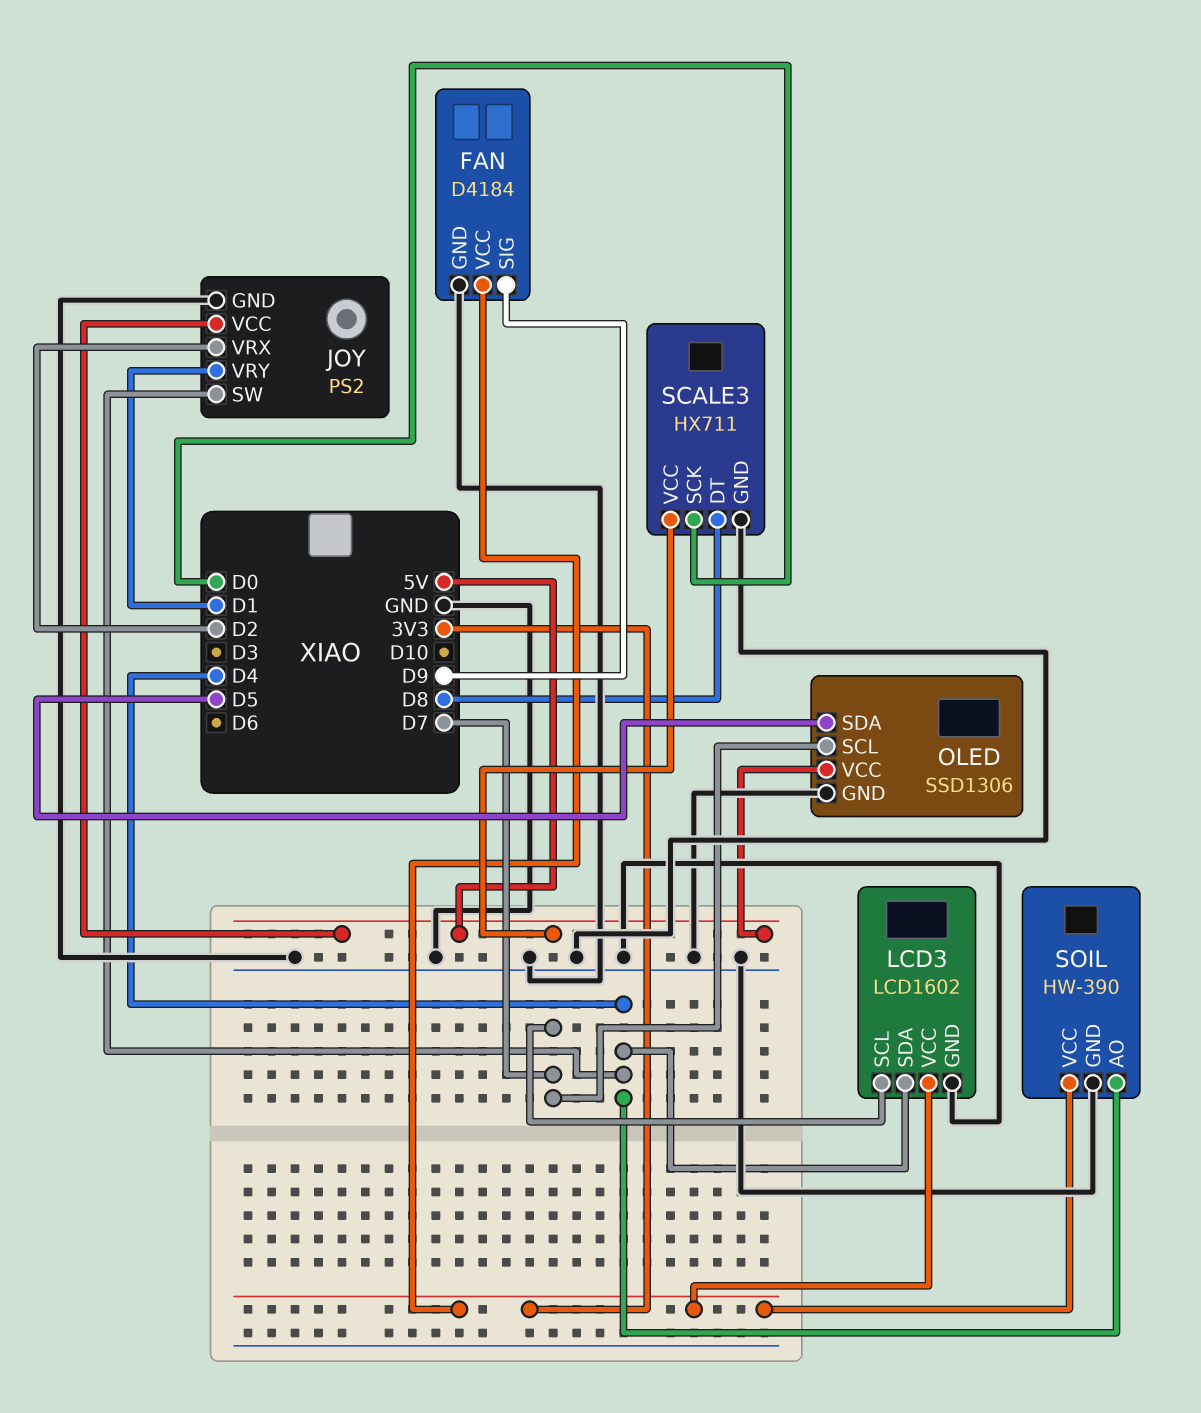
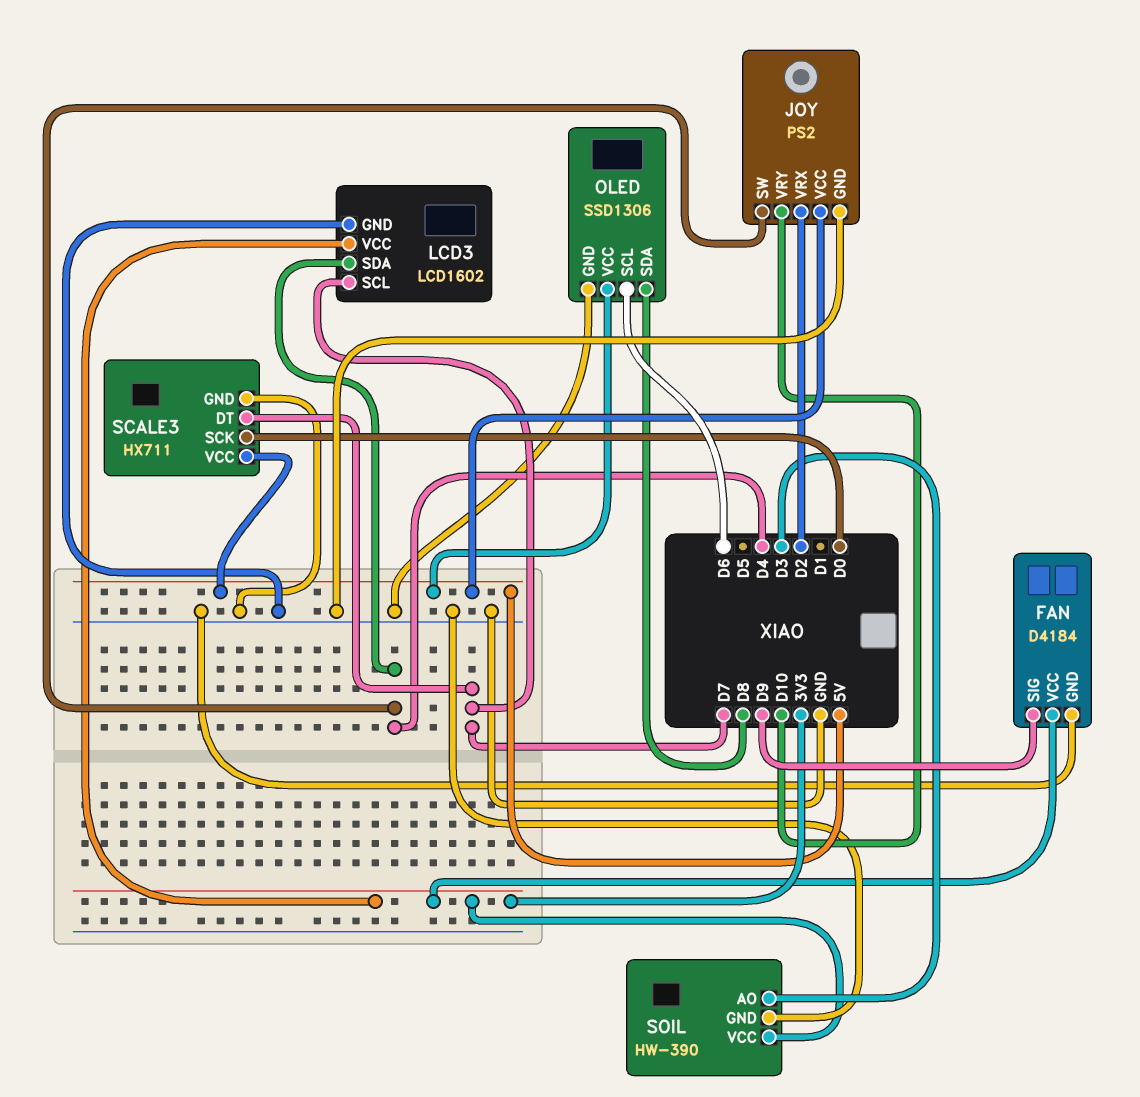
JOY pin VRY: D1 -> D10
OLED pin SCL: D7 -> D6
OLED pin SDA: D5 -> D8
SCALE3 pin DT: D8 -> D7
SOIL pin AO: D4 -> D3

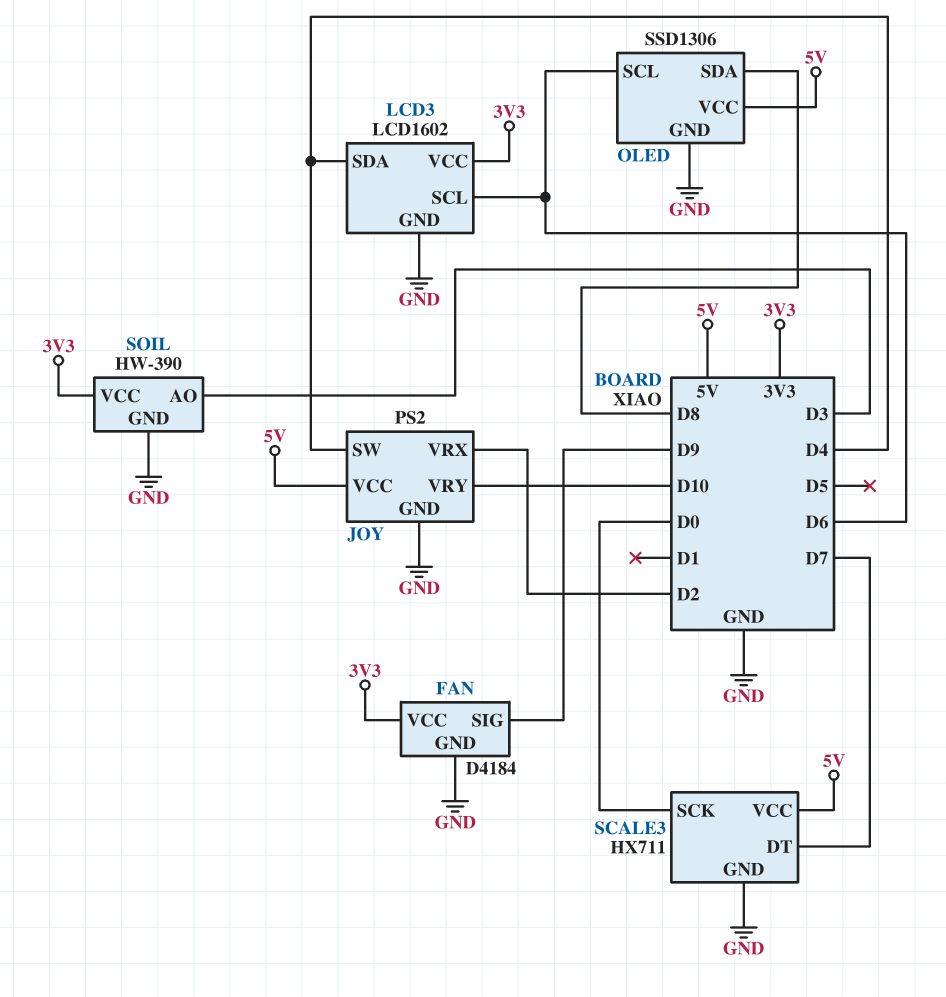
LCD3 pin SCL: D7 -> D6

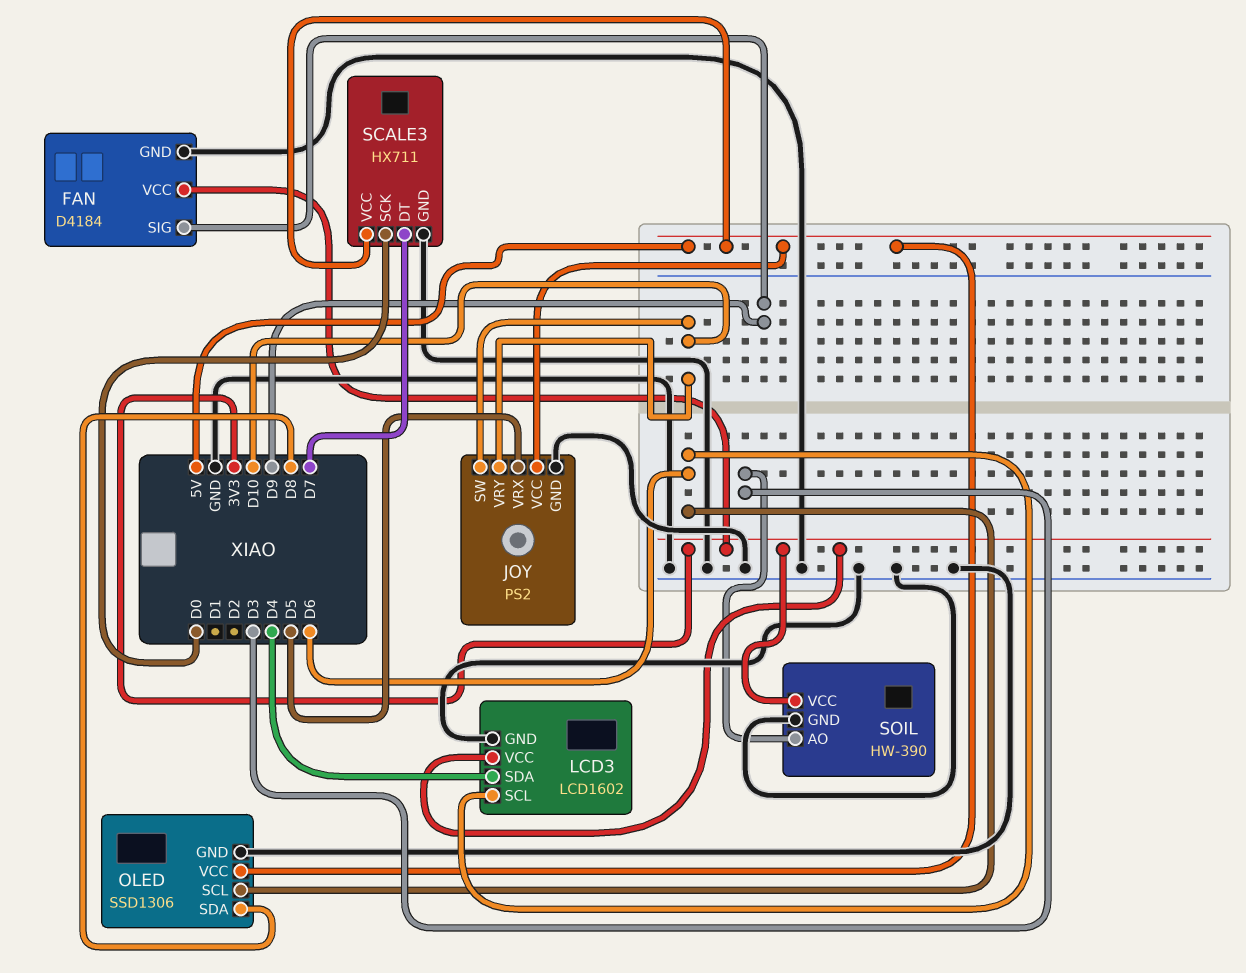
JOY pin SW: D4 -> D10
JOY pin VRX: D2 -> D5

